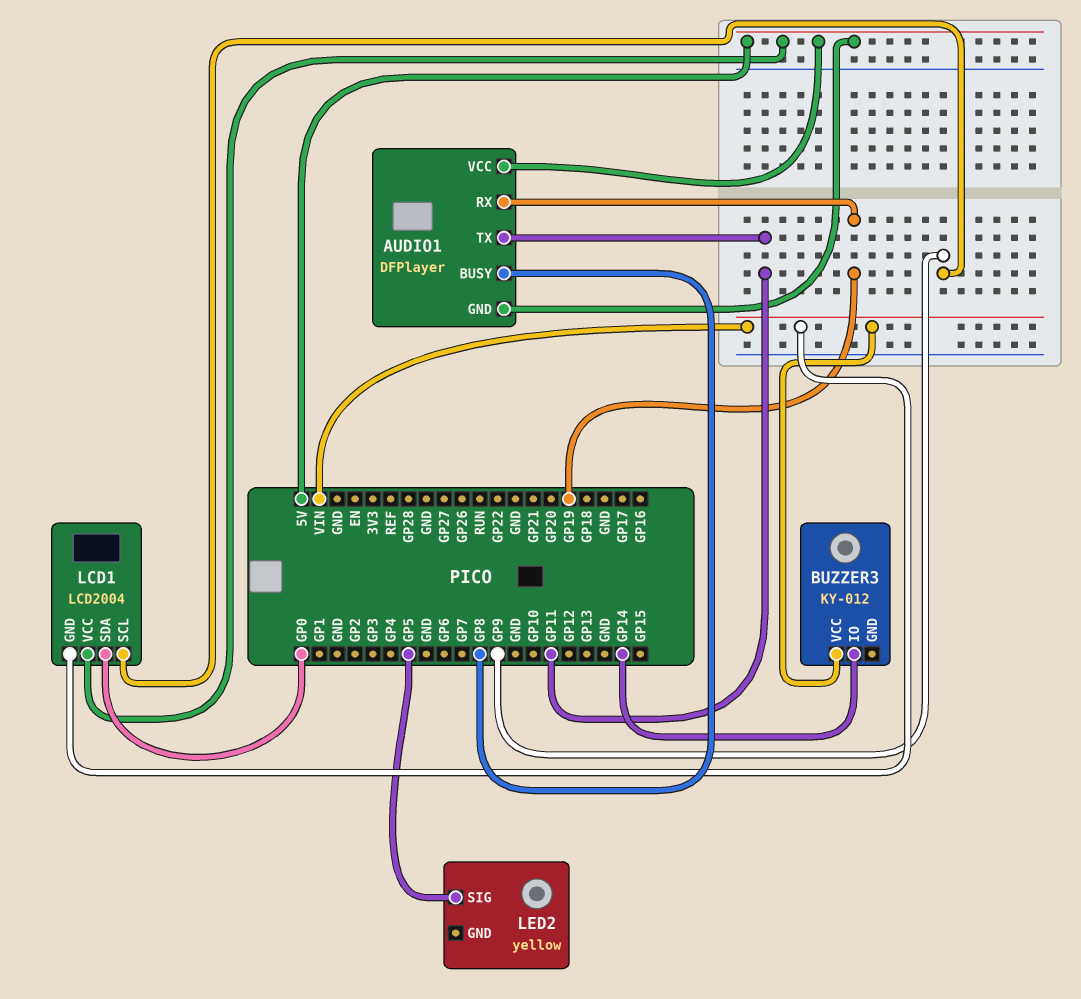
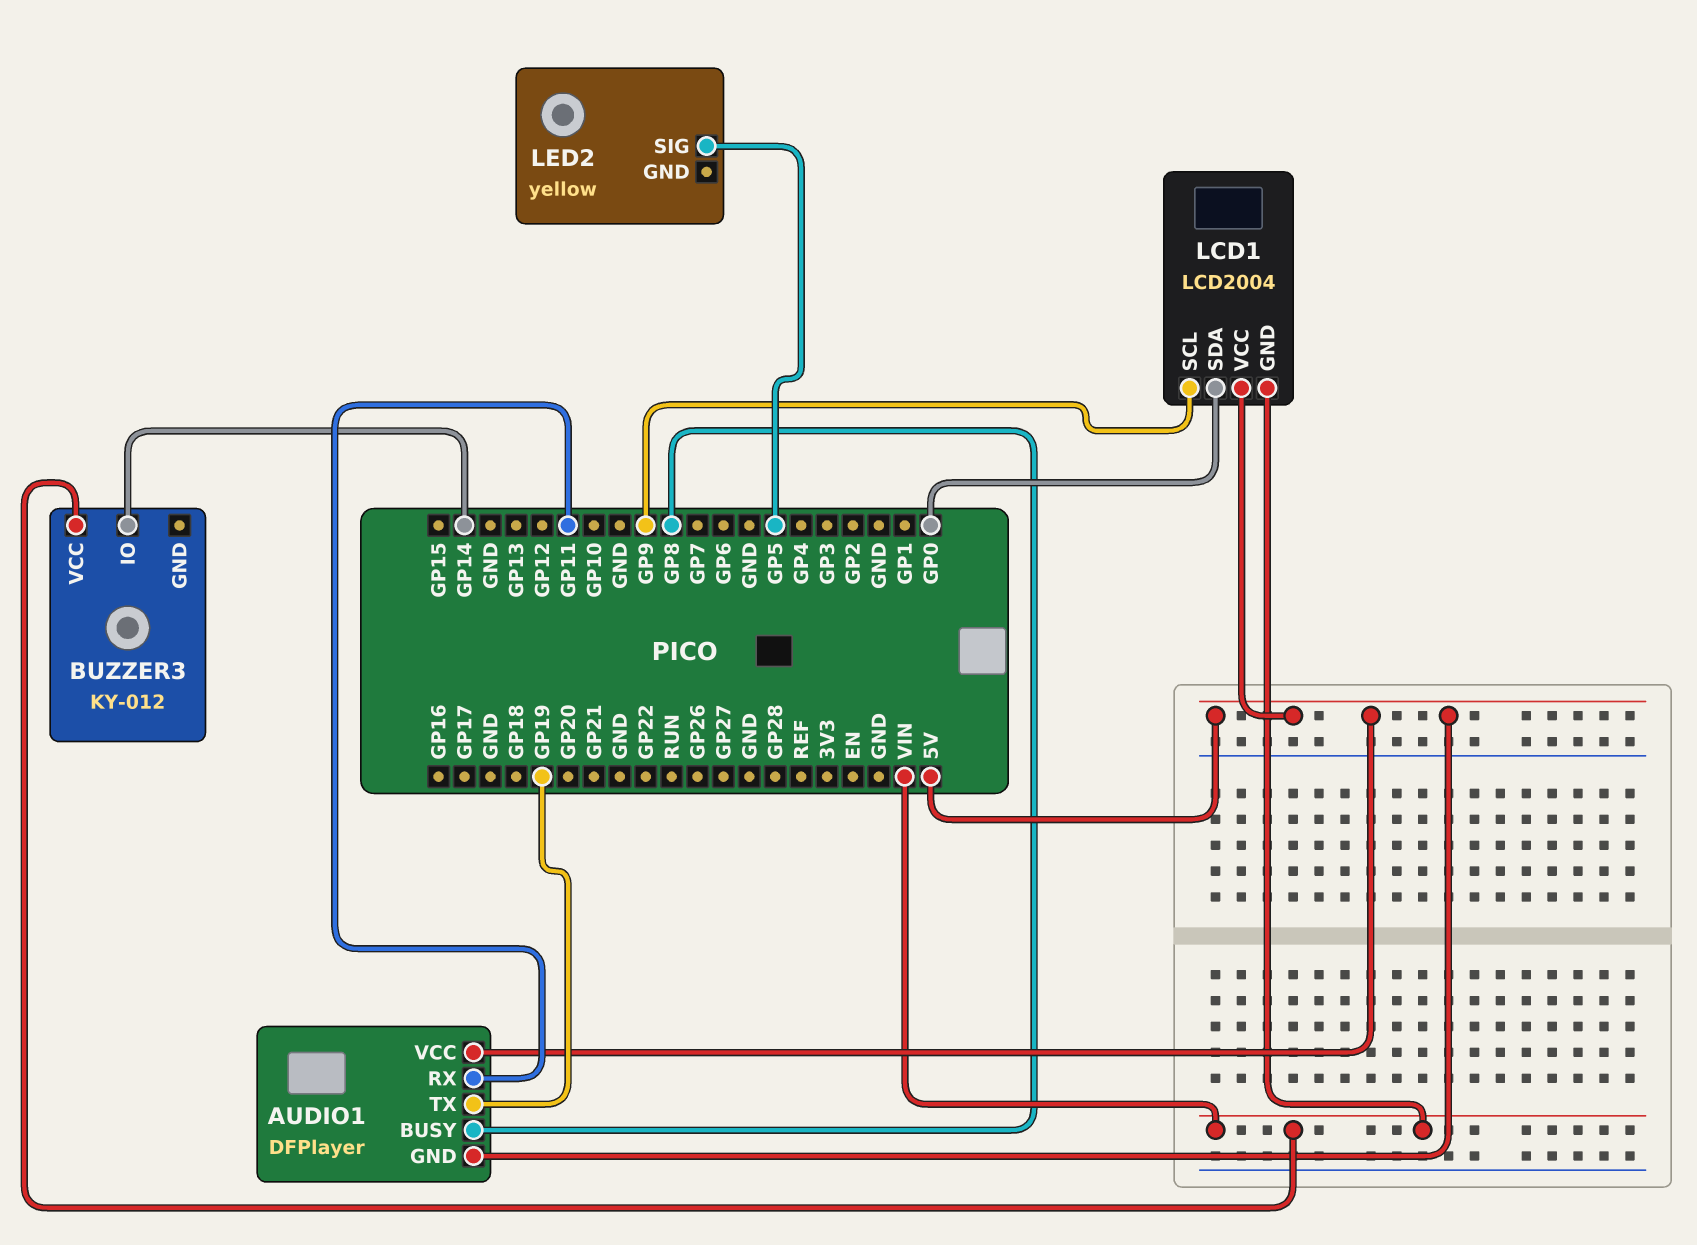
AUDIO1 pin RX: GP19 -> GP11
AUDIO1 pin TX: GP11 -> GP19

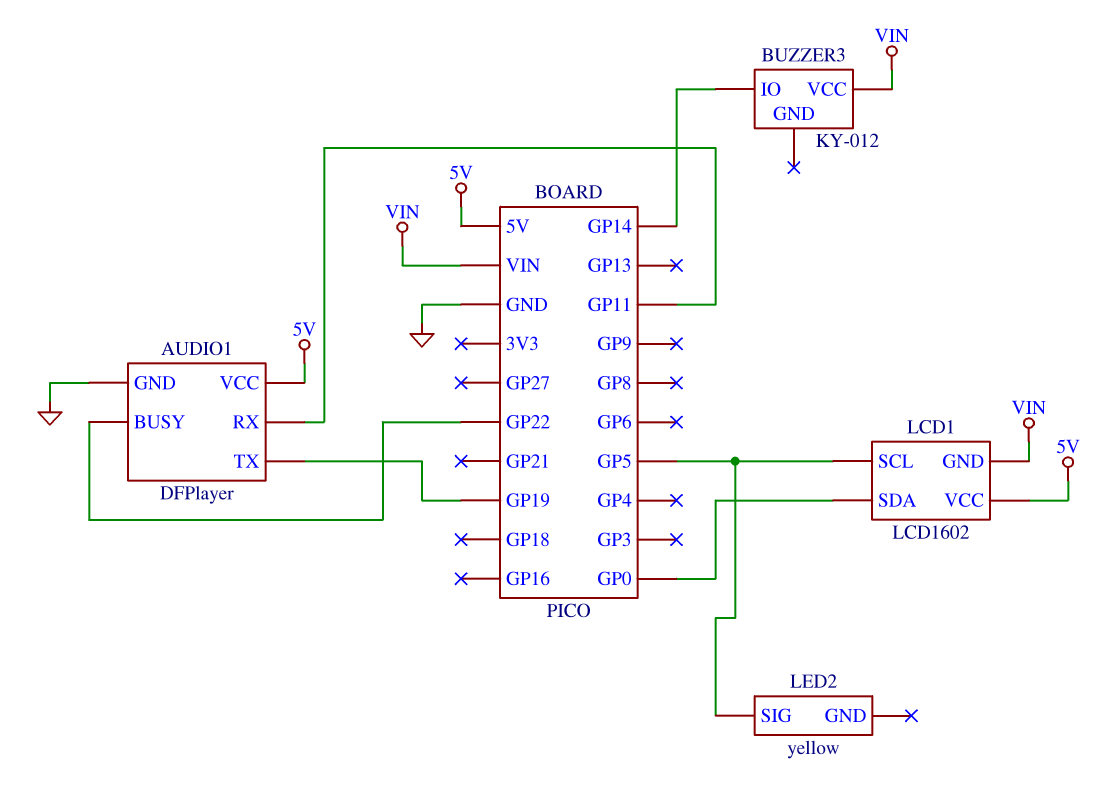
AUDIO1 pin BUSY: GP8 -> GP22
AUDIO1 pin GND: 5V -> GND
LCD1: LCD2004 -> LCD1602
LCD1 pin SCL: GP9 -> GP5

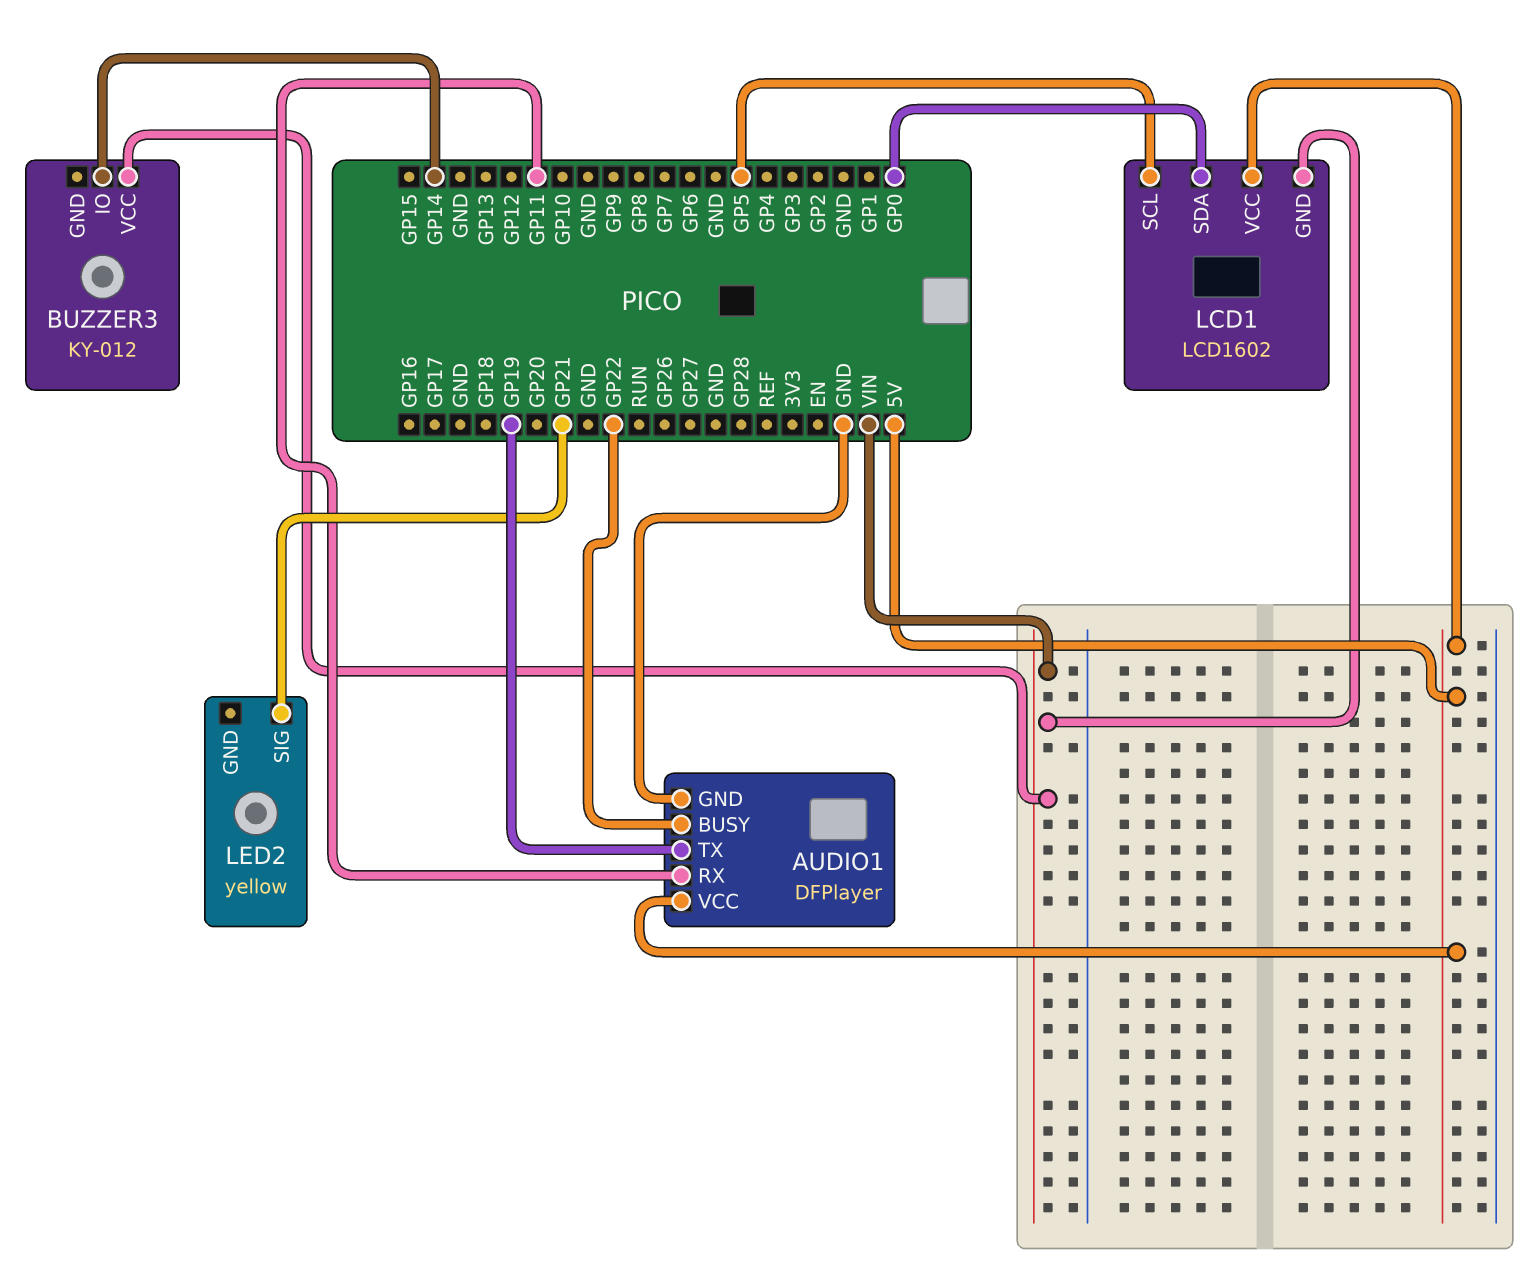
LED2 pin SIG: GP5 -> GP21

